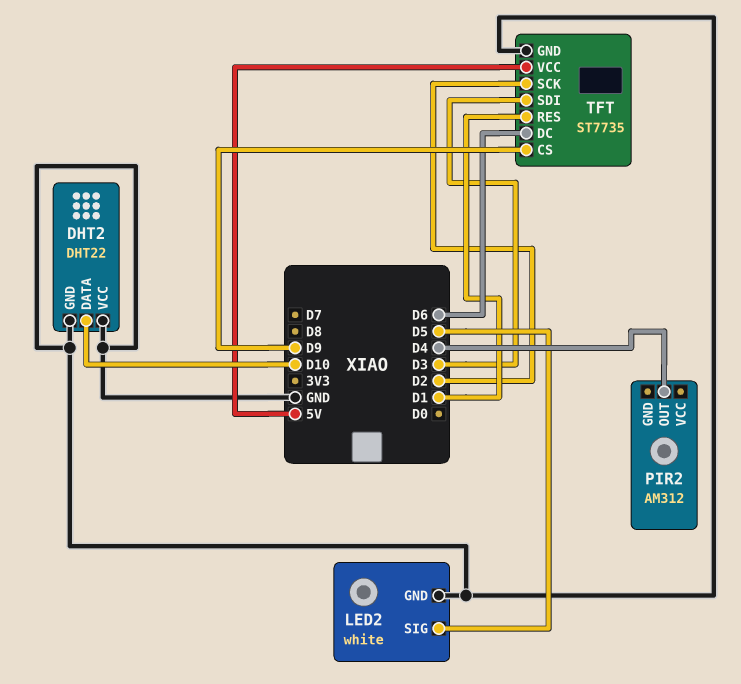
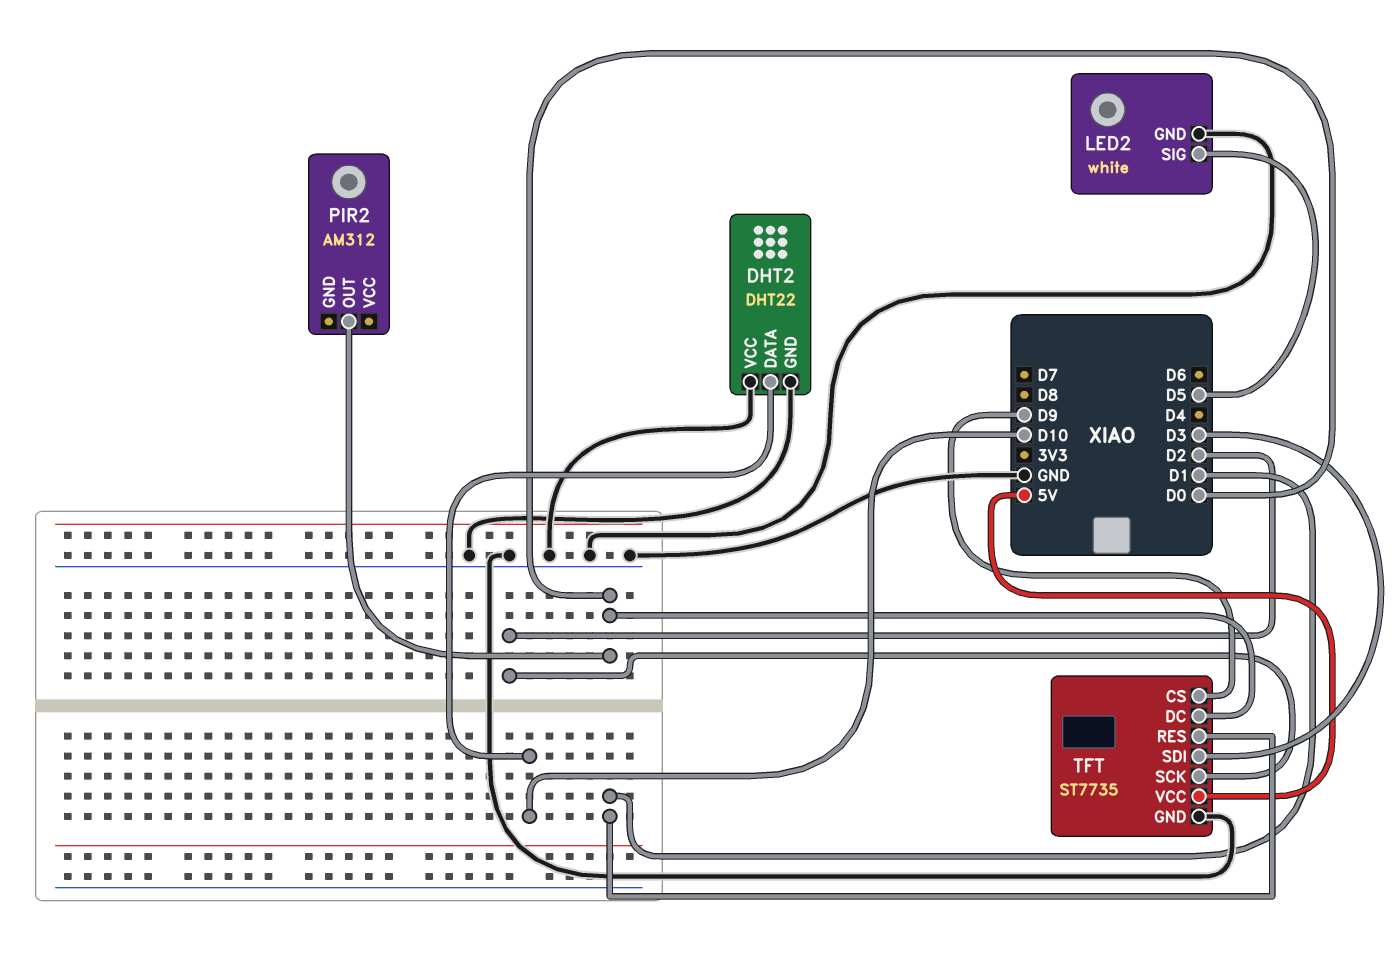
PIR2 pin OUT: D4 -> D0
TFT pin DC: D6 -> D0

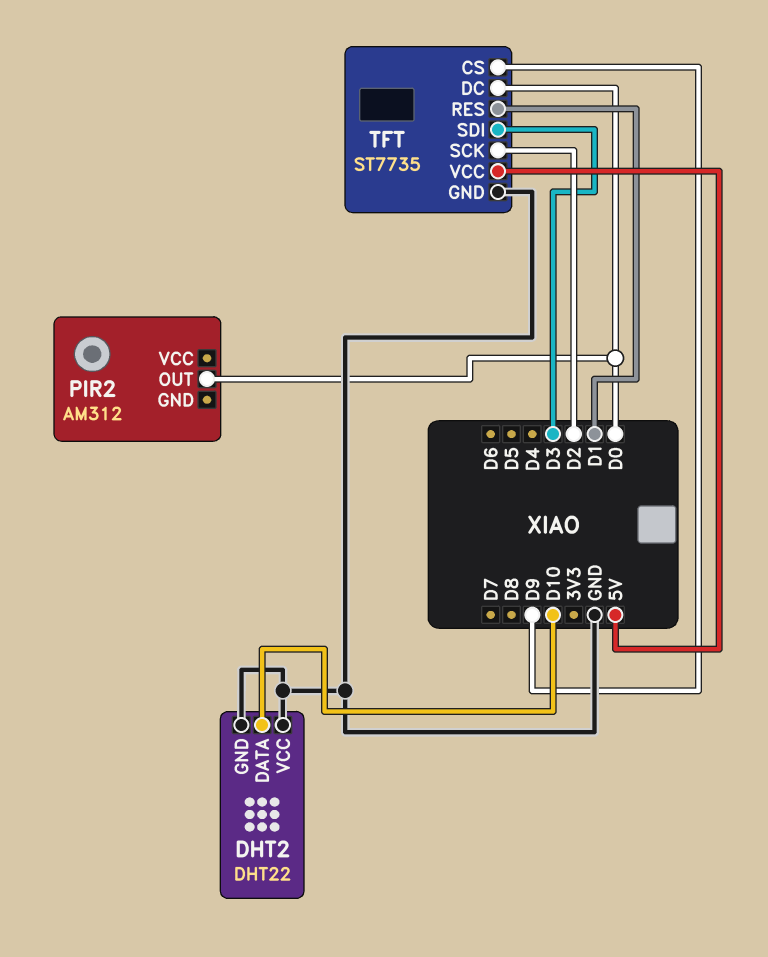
LED2: white -> none
LED2 pin GND: GND -> none
LED2 pin SIG: D5 -> none

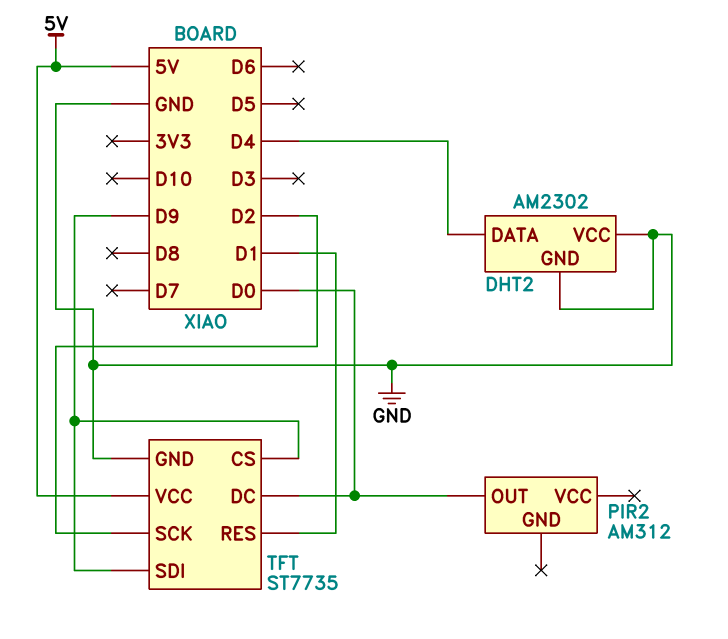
DHT2: DHT22 -> AM2302
DHT2 pin DATA: D10 -> D4
TFT pin SDI: D3 -> D9

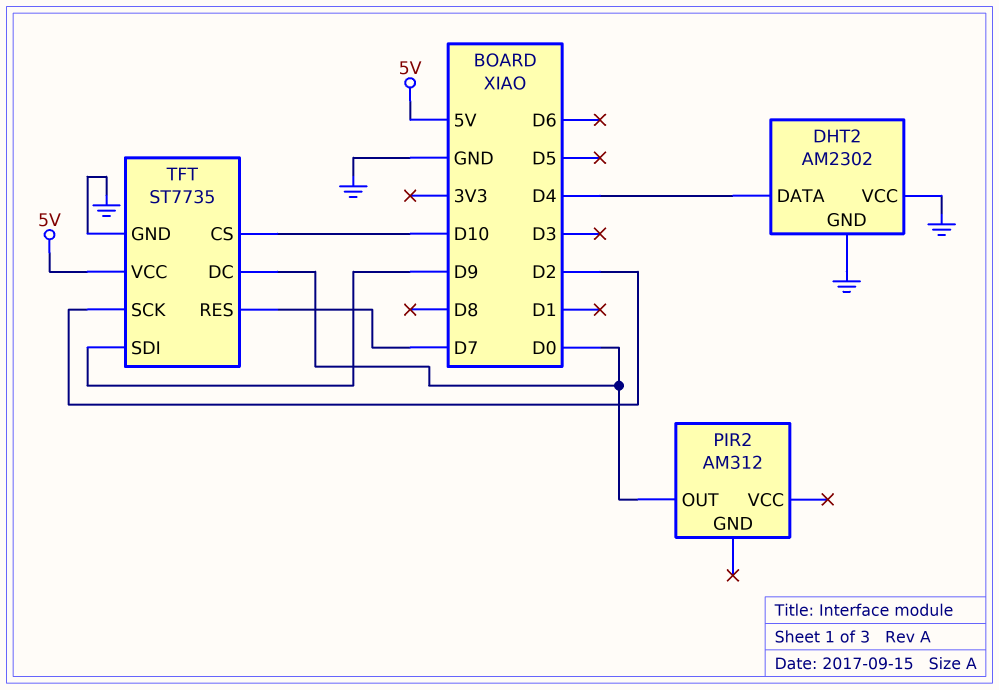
TFT pin CS: D9 -> D10
TFT pin RES: D1 -> D7

